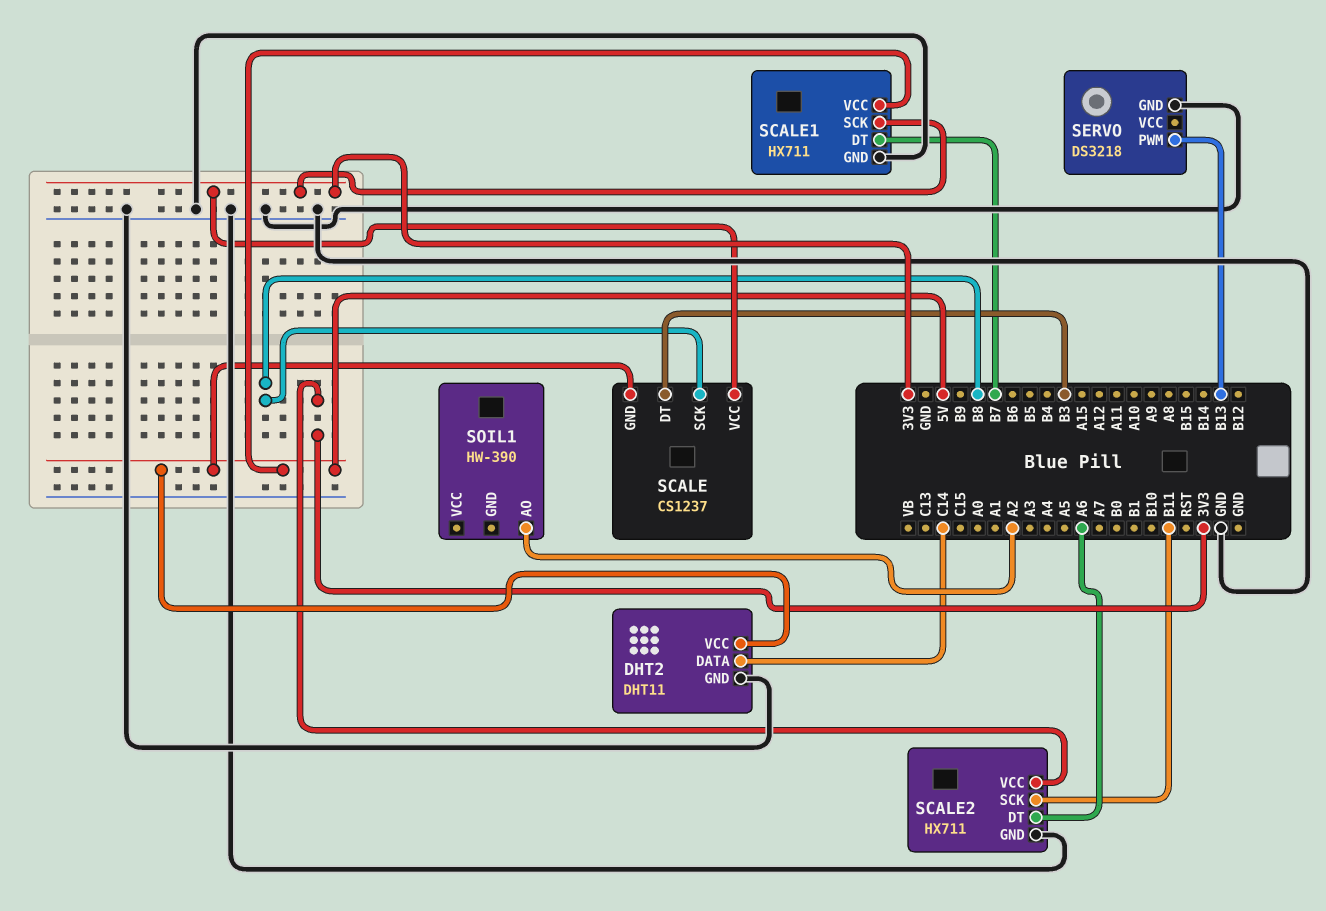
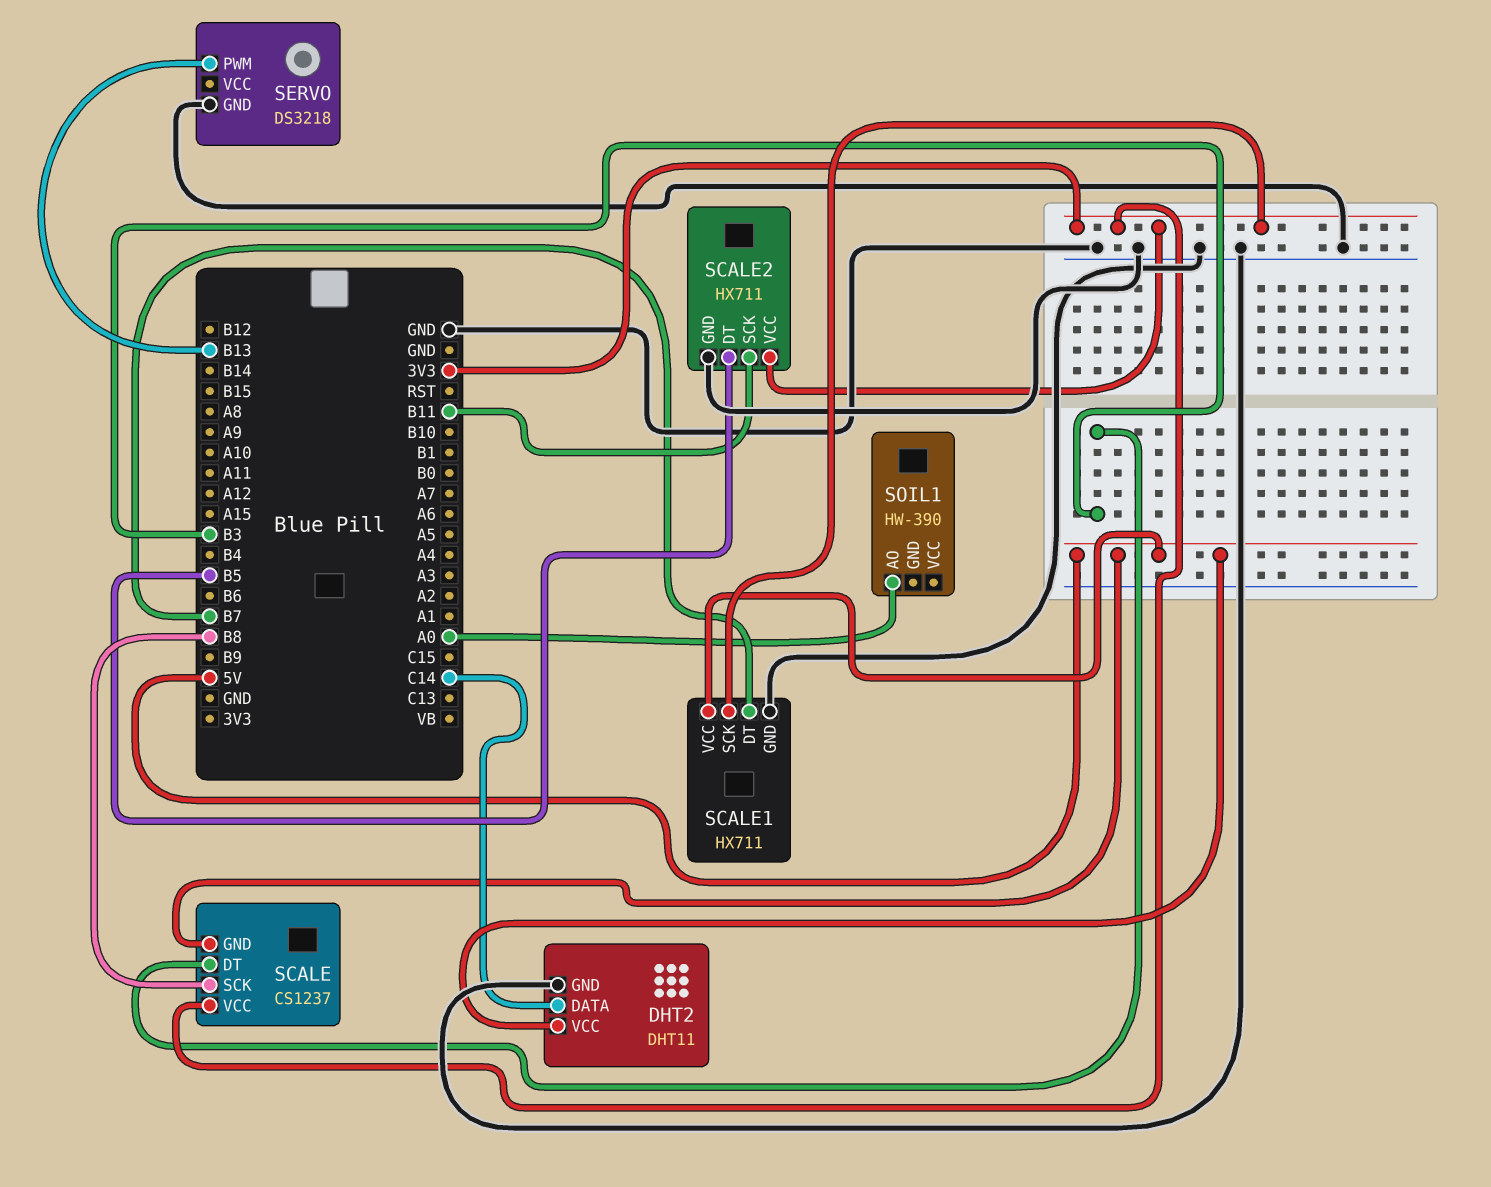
SCALE2 pin DT: A6 -> B5
SOIL1 pin AO: A2 -> A0

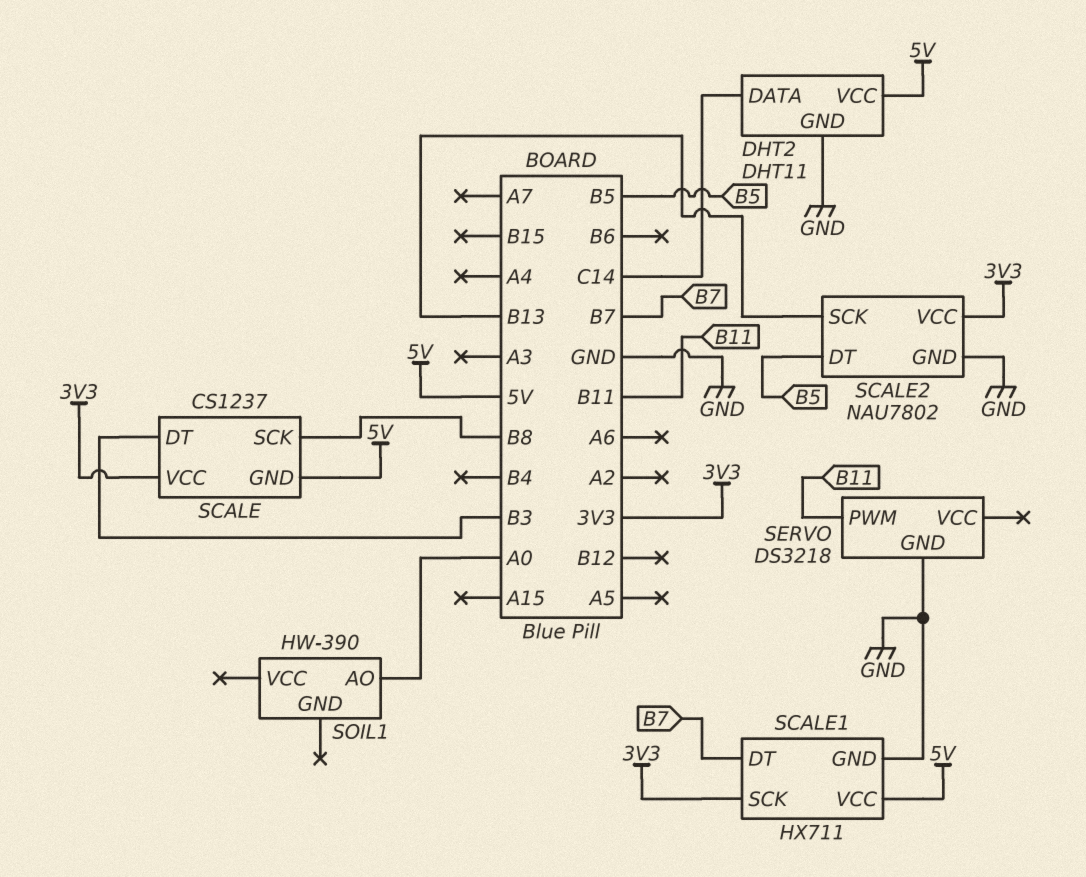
SCALE2: HX711 -> NAU7802
SCALE2 pin SCK: B11 -> B13
SERVO pin PWM: B13 -> B11

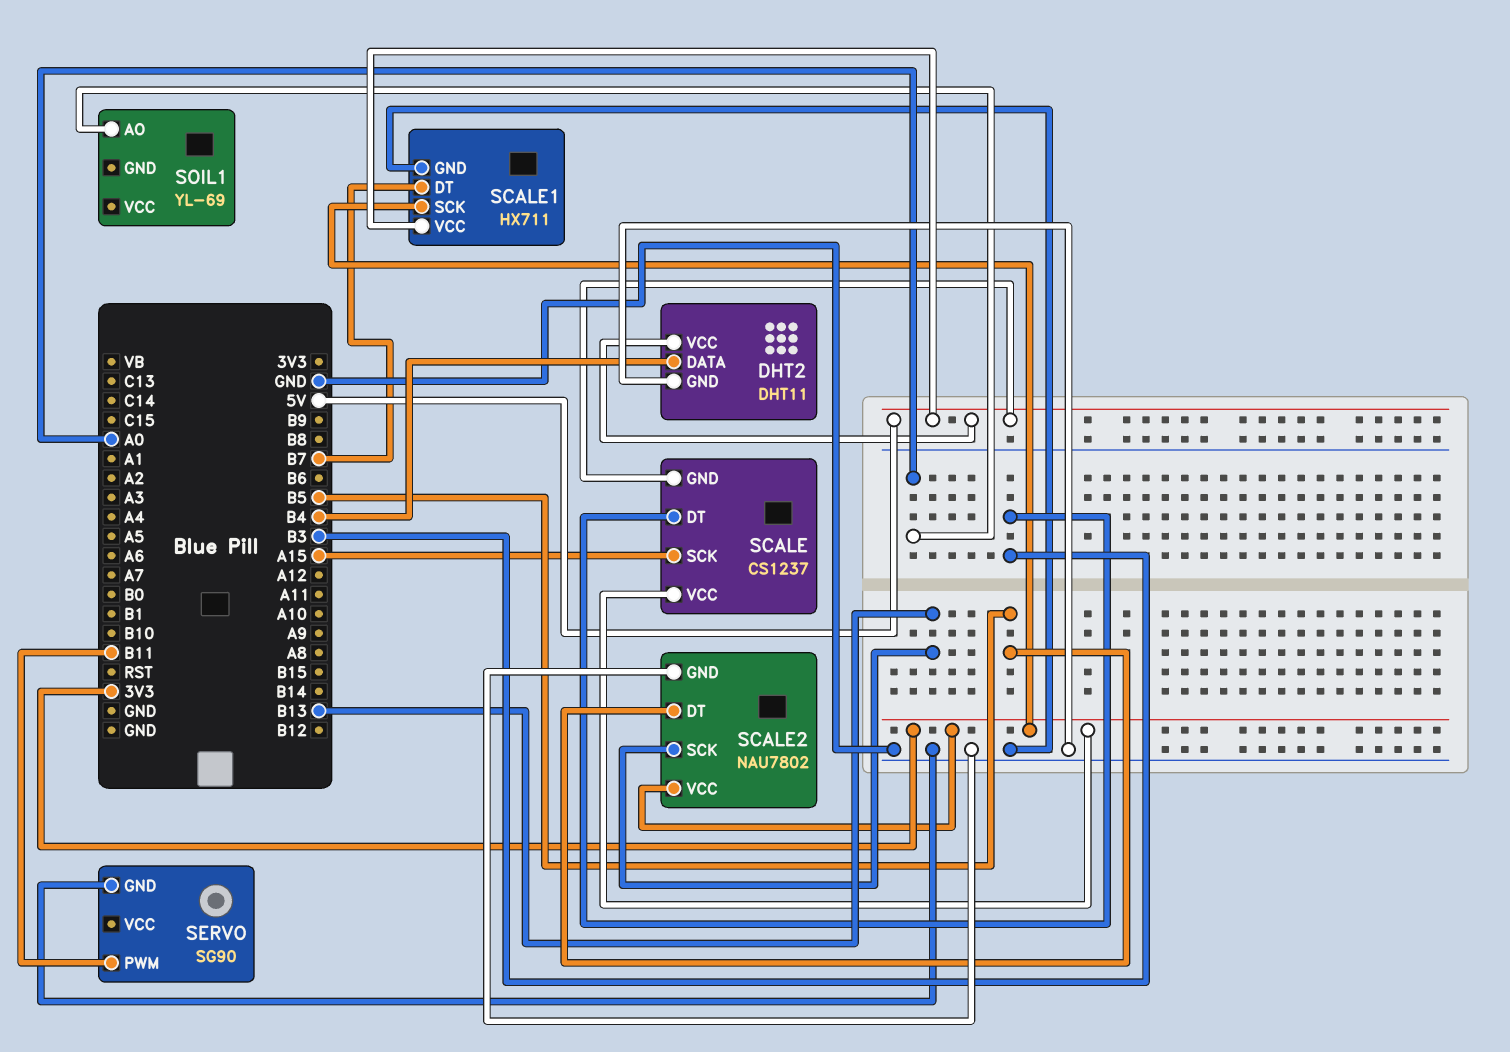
DHT2 pin DATA: C14 -> B4
SCALE pin SCK: B8 -> A15
SERVO: DS3218 -> SG90
SOIL1: HW-390 -> YL-69

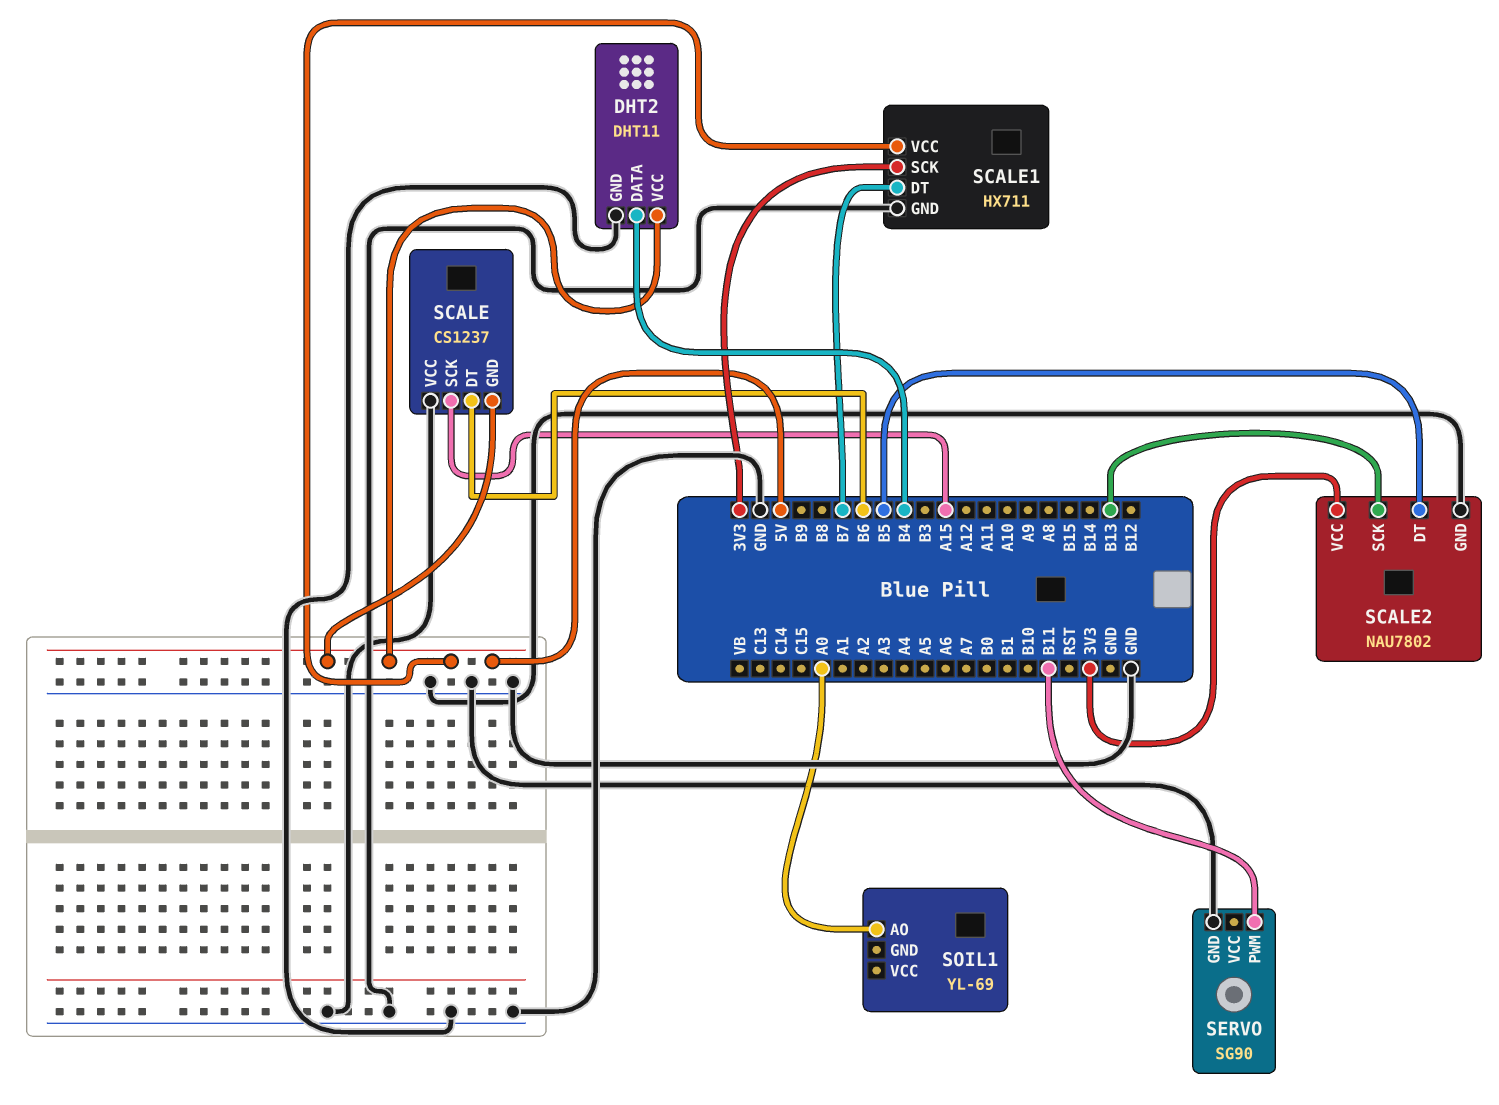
SCALE pin DT: B3 -> B6
SCALE pin VCC: 3V3 -> GND

